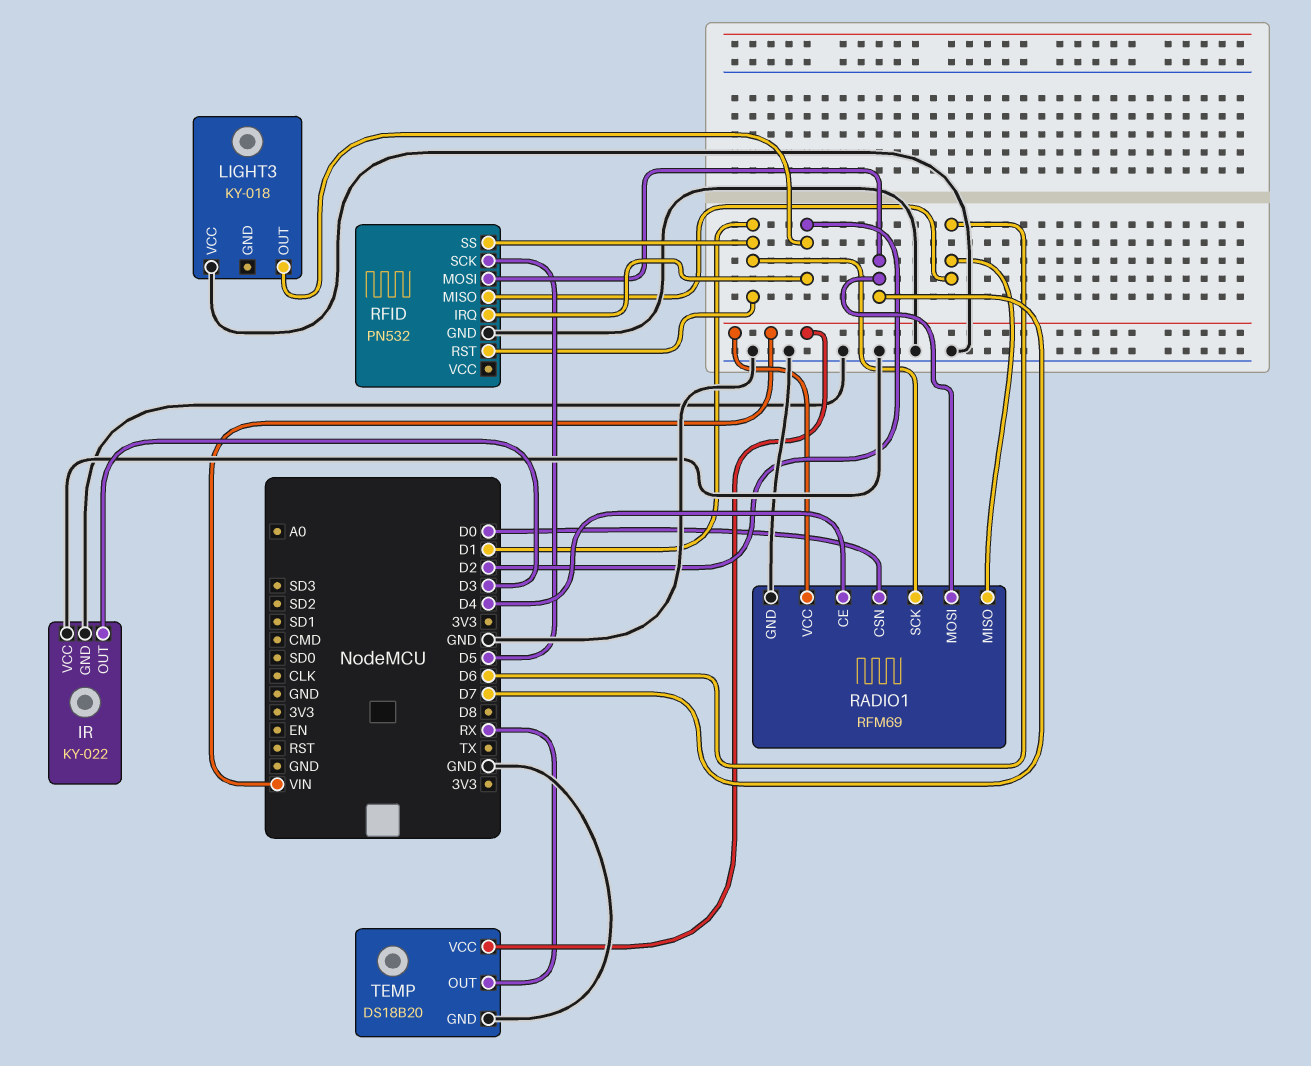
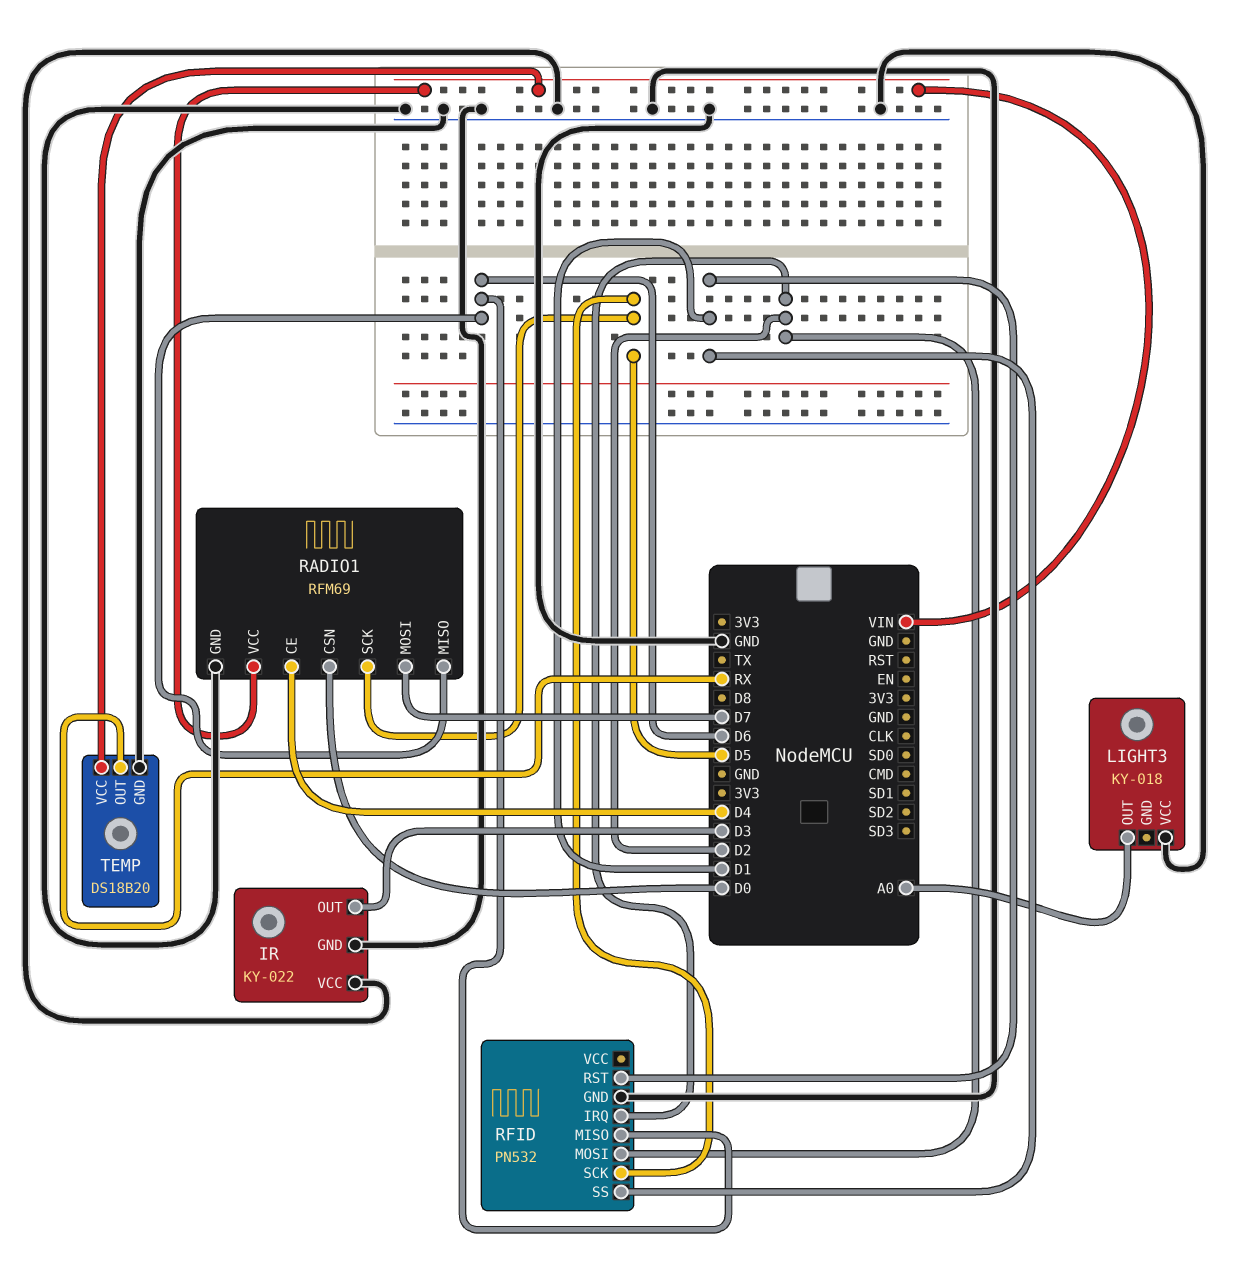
LIGHT3 pin OUT: D2 -> A0
RADIO1 pin SCK: D1 -> D5
RFID pin MOSI: D7 -> D2

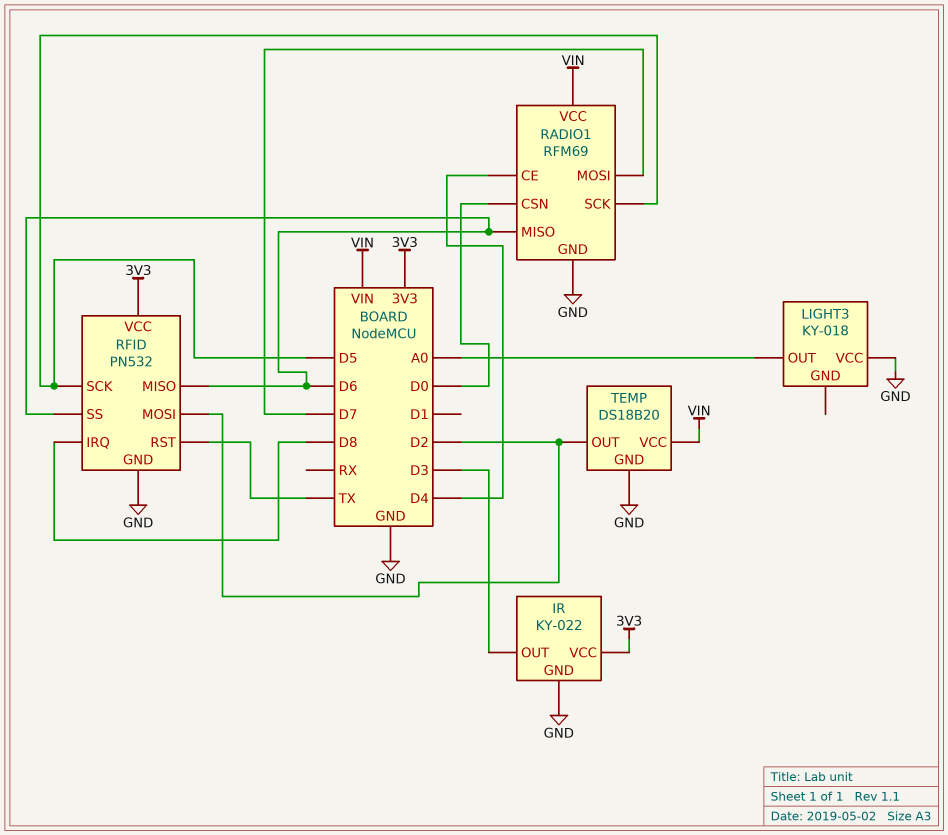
IR pin VCC: GND -> 3V3
RFID pin IRQ: D2 -> D8
RFID pin RST: D1 -> TX
RFID pin SS: D1 -> D6
RFID pin VCC: none -> 3V3
TEMP pin OUT: RX -> D2

